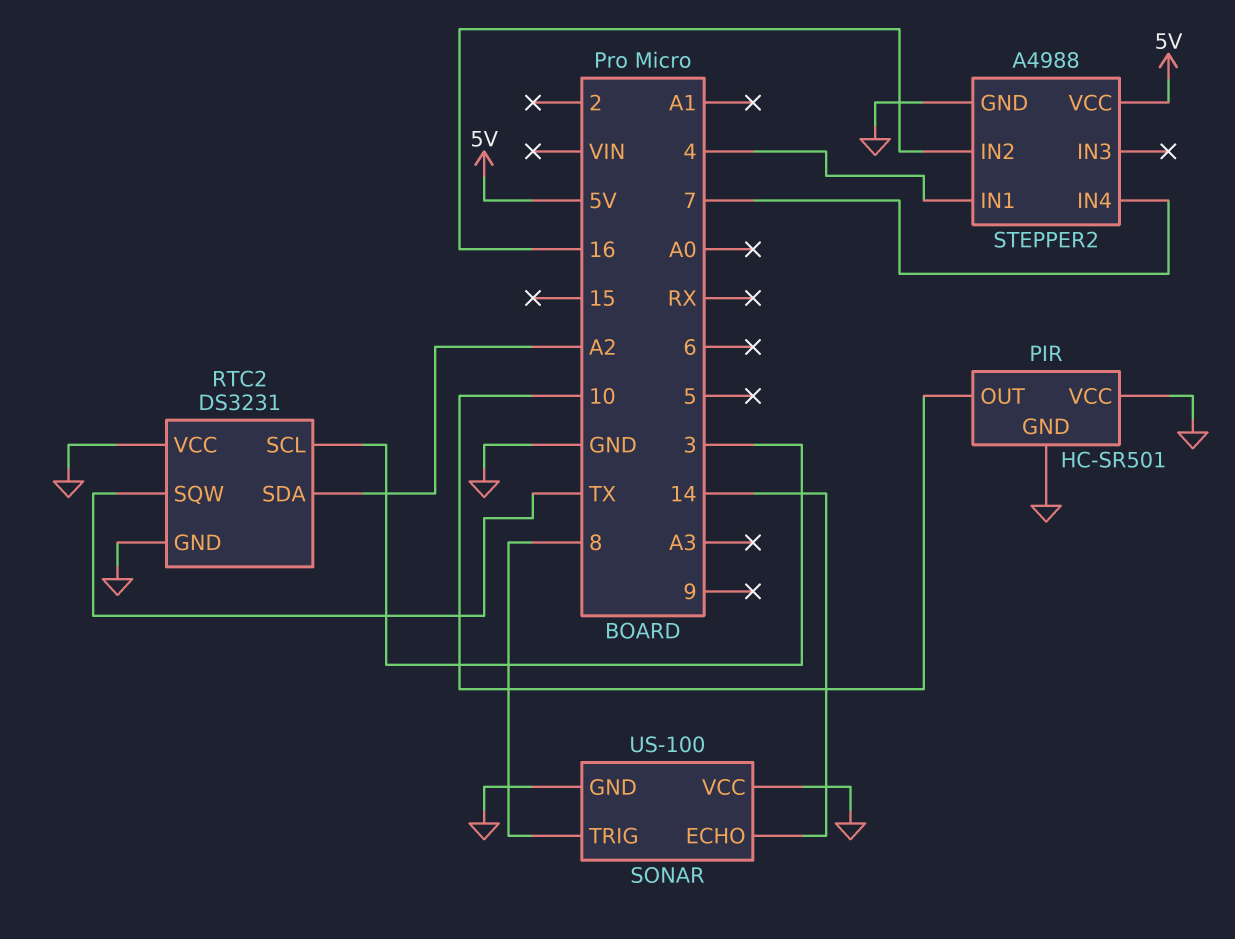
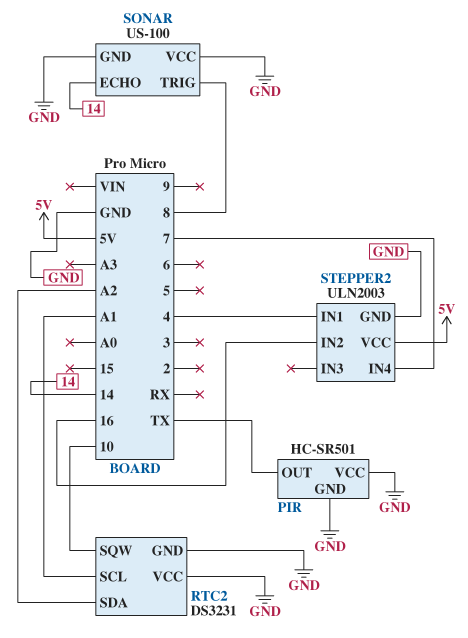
PIR pin OUT: 10 -> TX
RTC2 pin SCL: 3 -> A1
RTC2 pin SQW: TX -> 10
STEPPER2: A4988 -> ULN2003

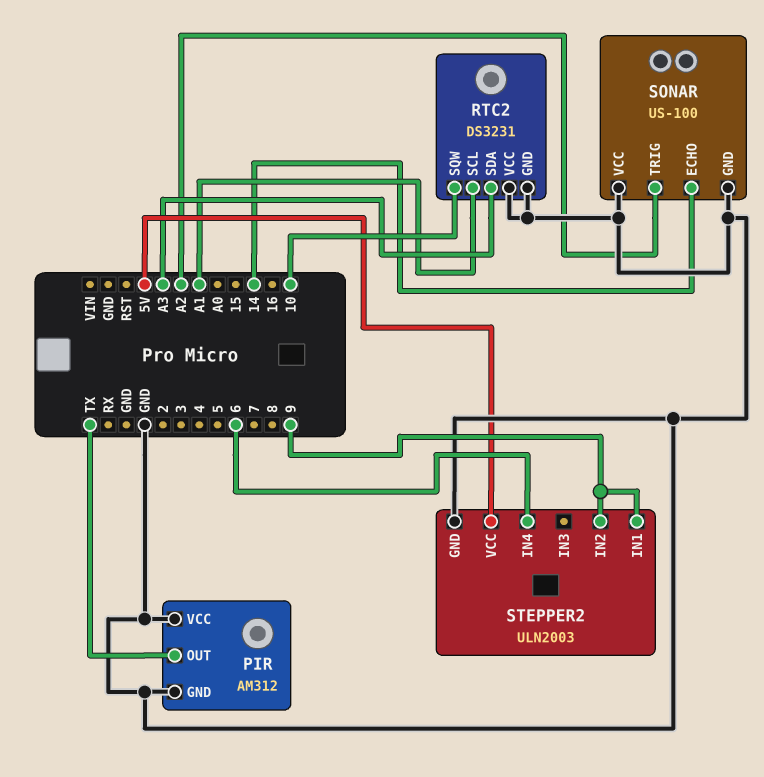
PIR: HC-SR501 -> AM312
RTC2 pin SDA: A2 -> A3
SONAR pin TRIG: 8 -> A2
STEPPER2 pin IN1: 4 -> 9
STEPPER2 pin IN2: 16 -> 9
STEPPER2 pin IN4: 7 -> 6

